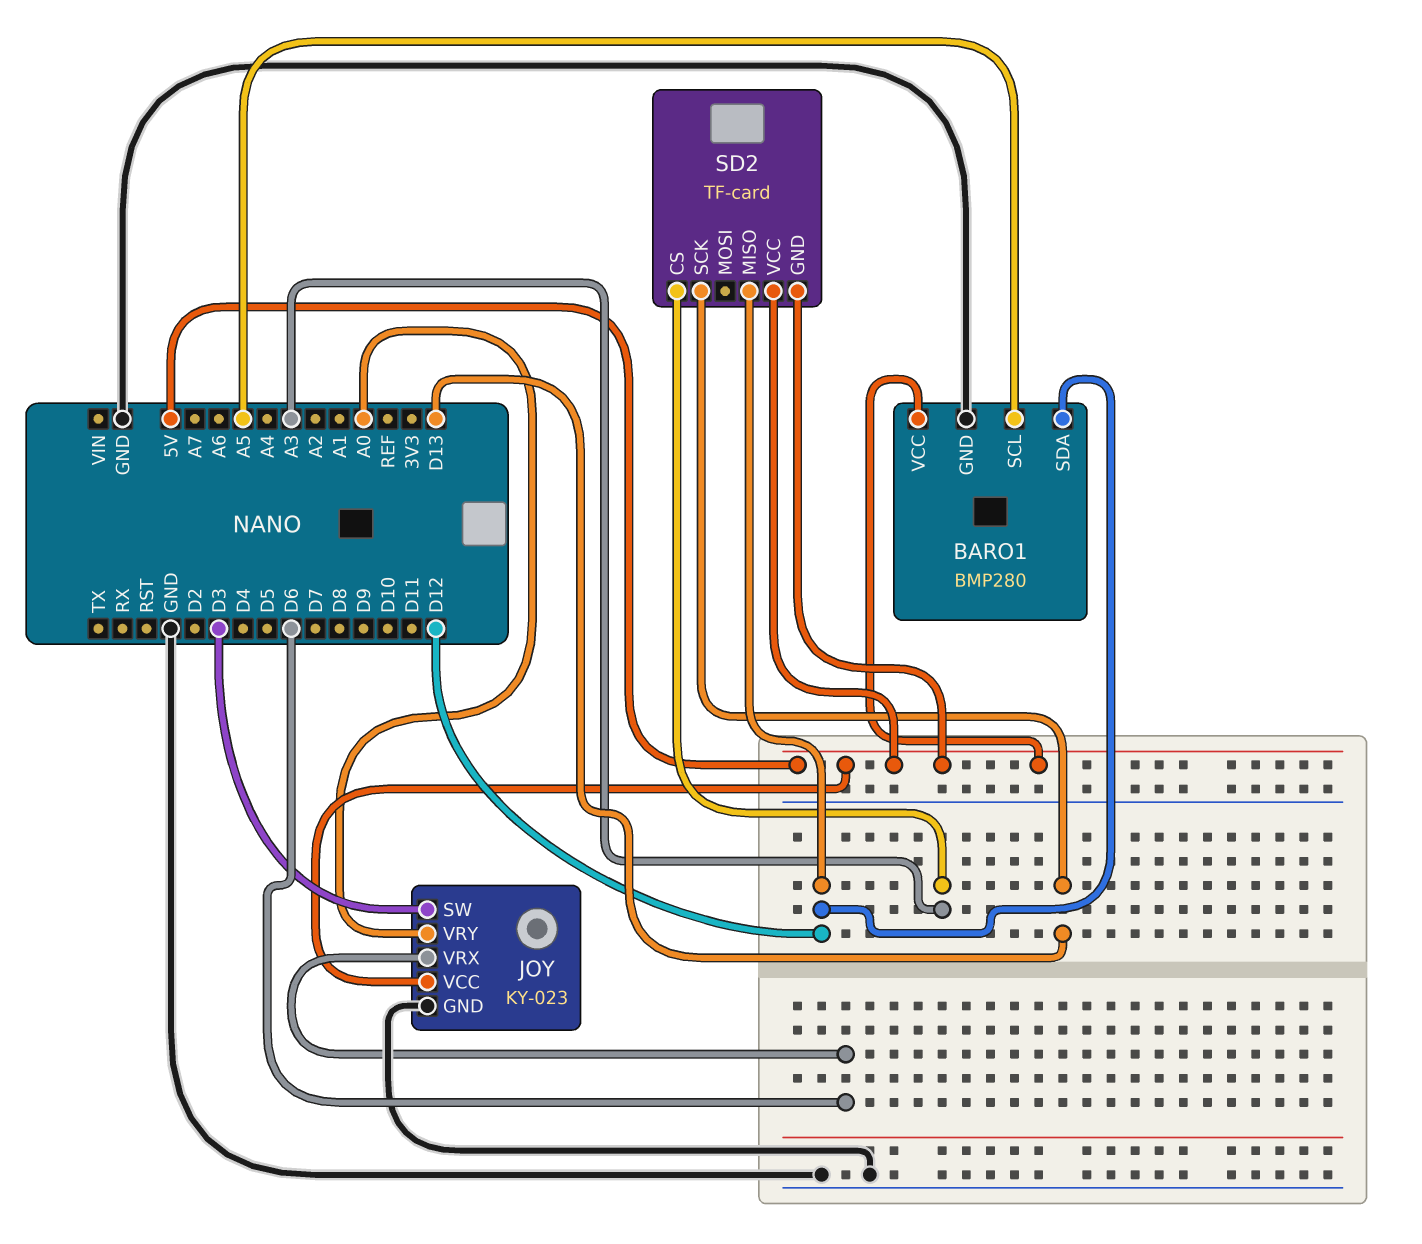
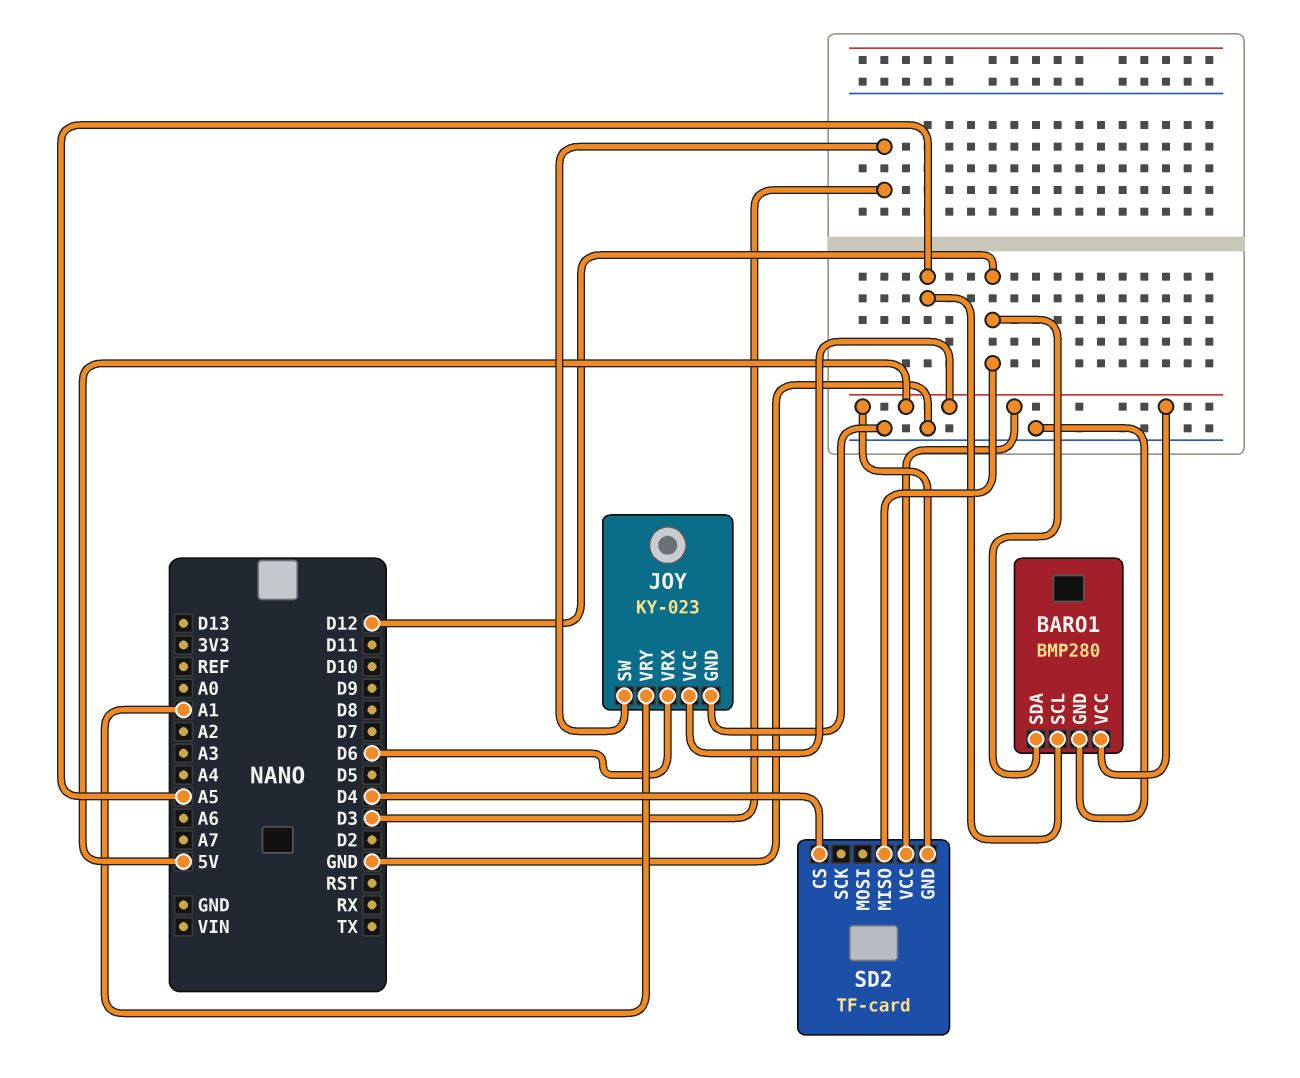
JOY pin VRY: A0 -> A1
SD2 pin CS: A3 -> D4
SD2 pin SCK: D13 -> none

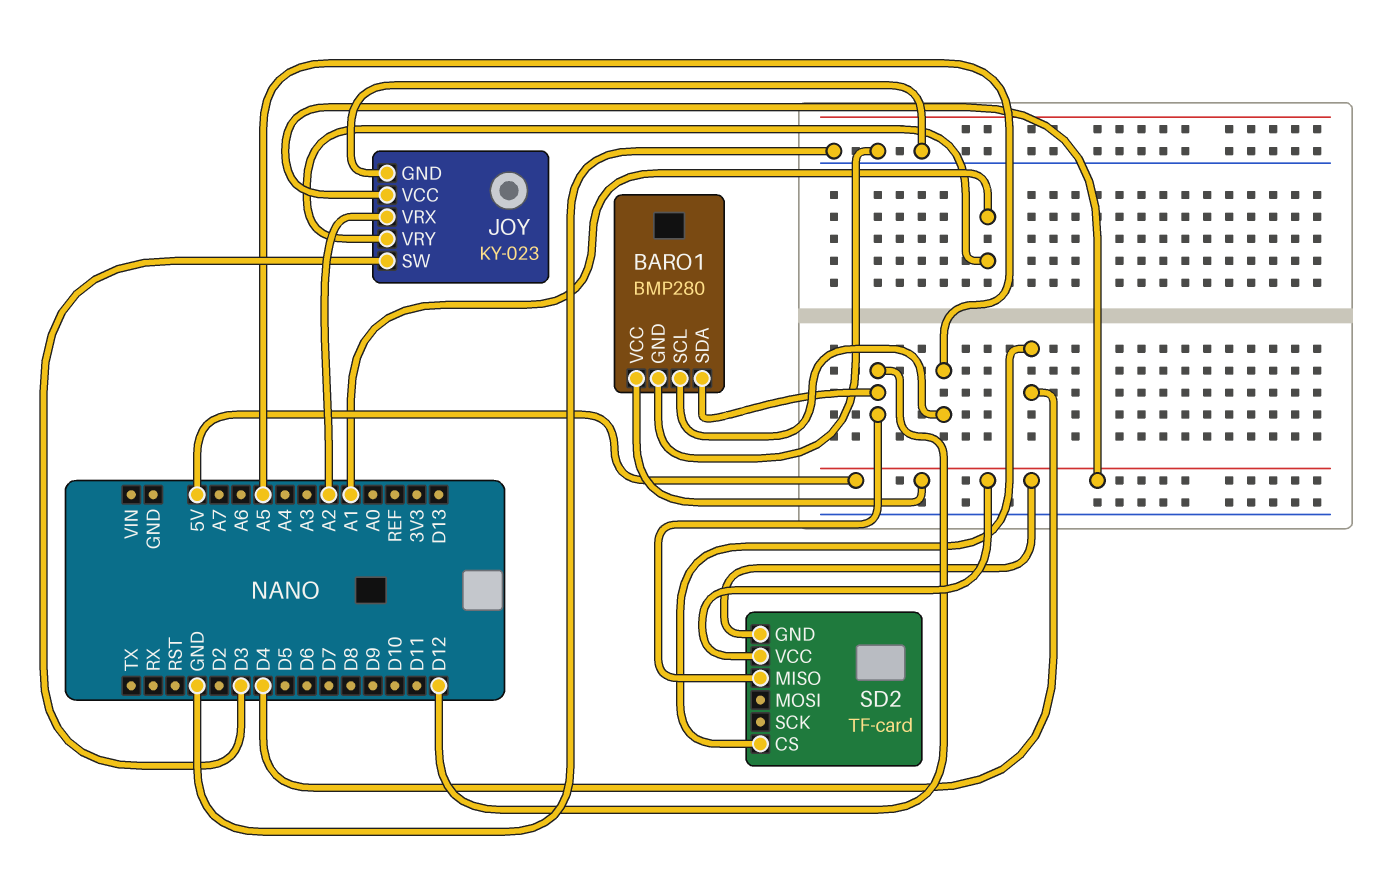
JOY pin VRX: D6 -> A2

